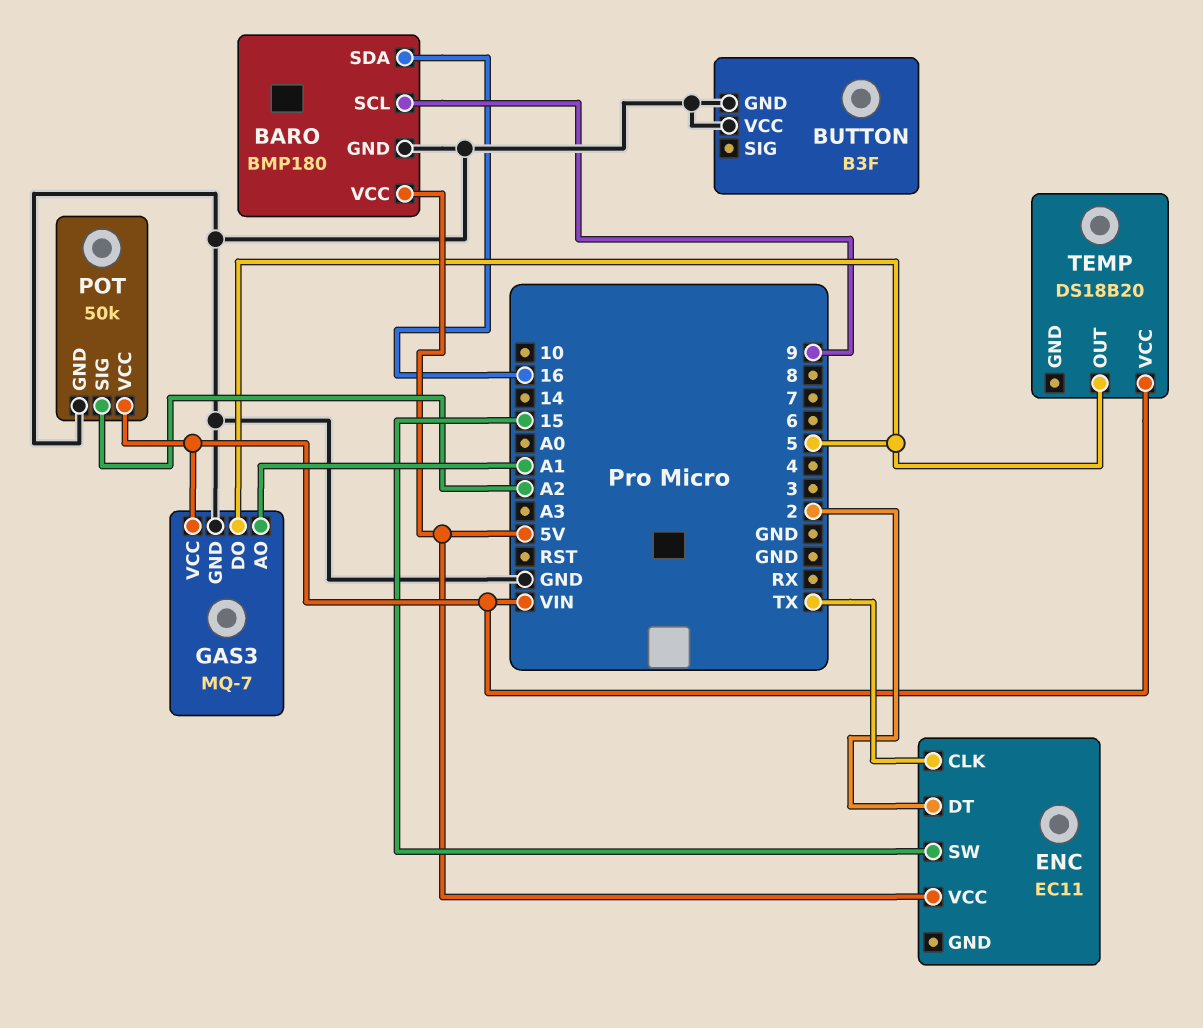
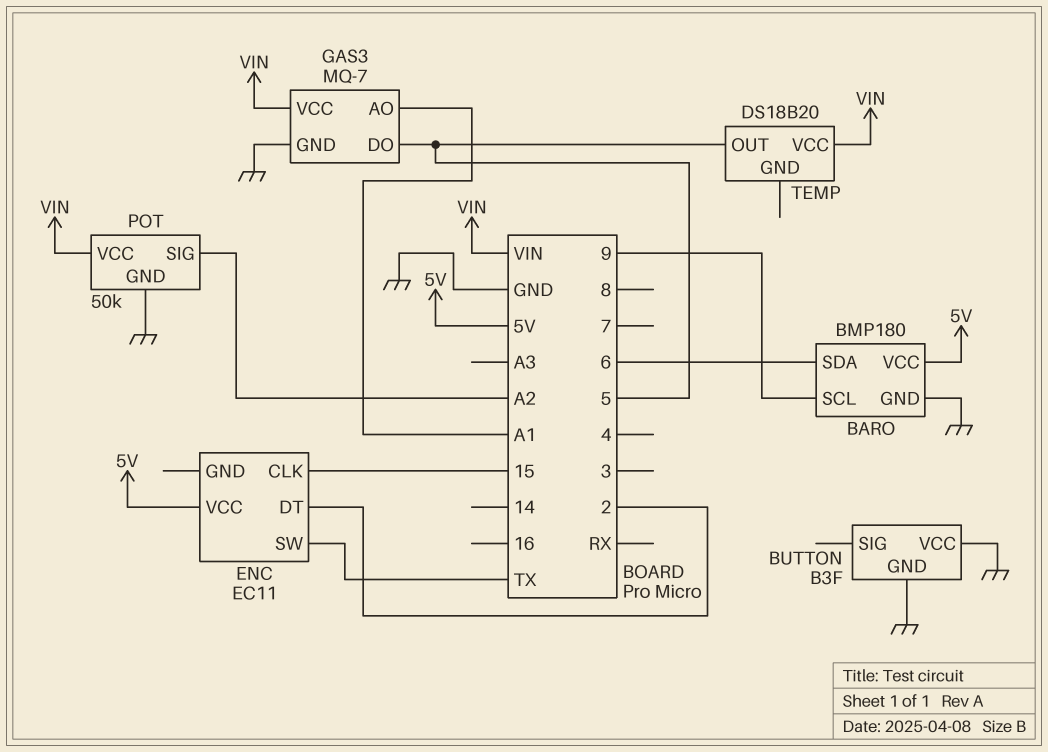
BARO pin SDA: 16 -> 6
ENC pin CLK: TX -> 15
ENC pin SW: 15 -> TX

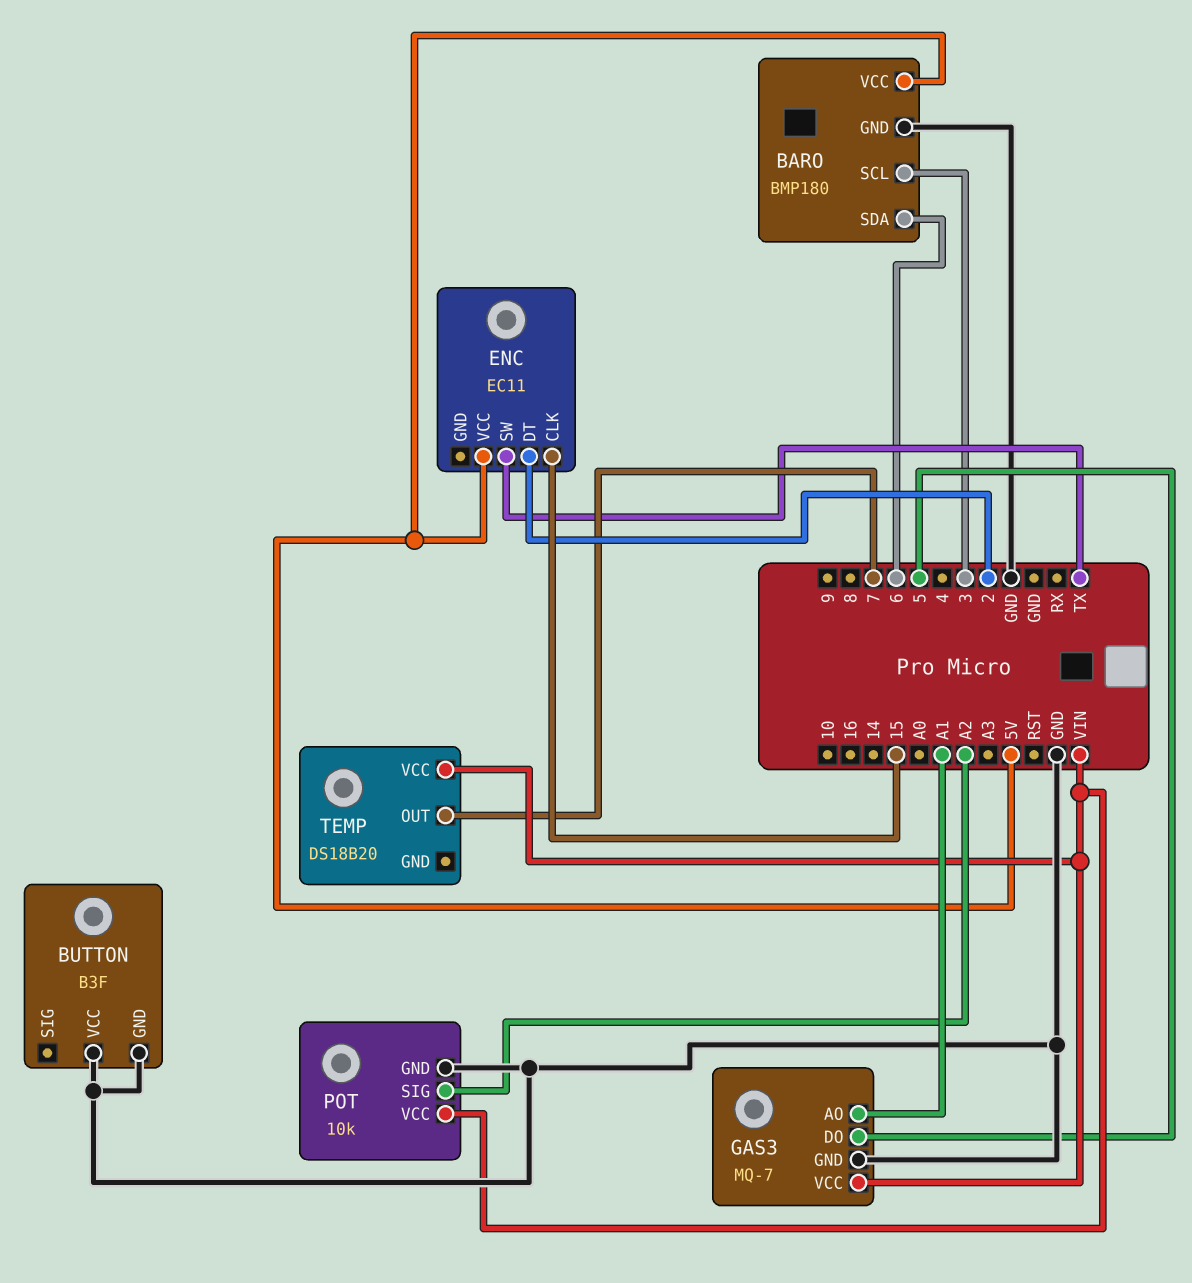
BARO pin SCL: 9 -> 3
POT: 50k -> 10k
TEMP pin OUT: 5 -> 7

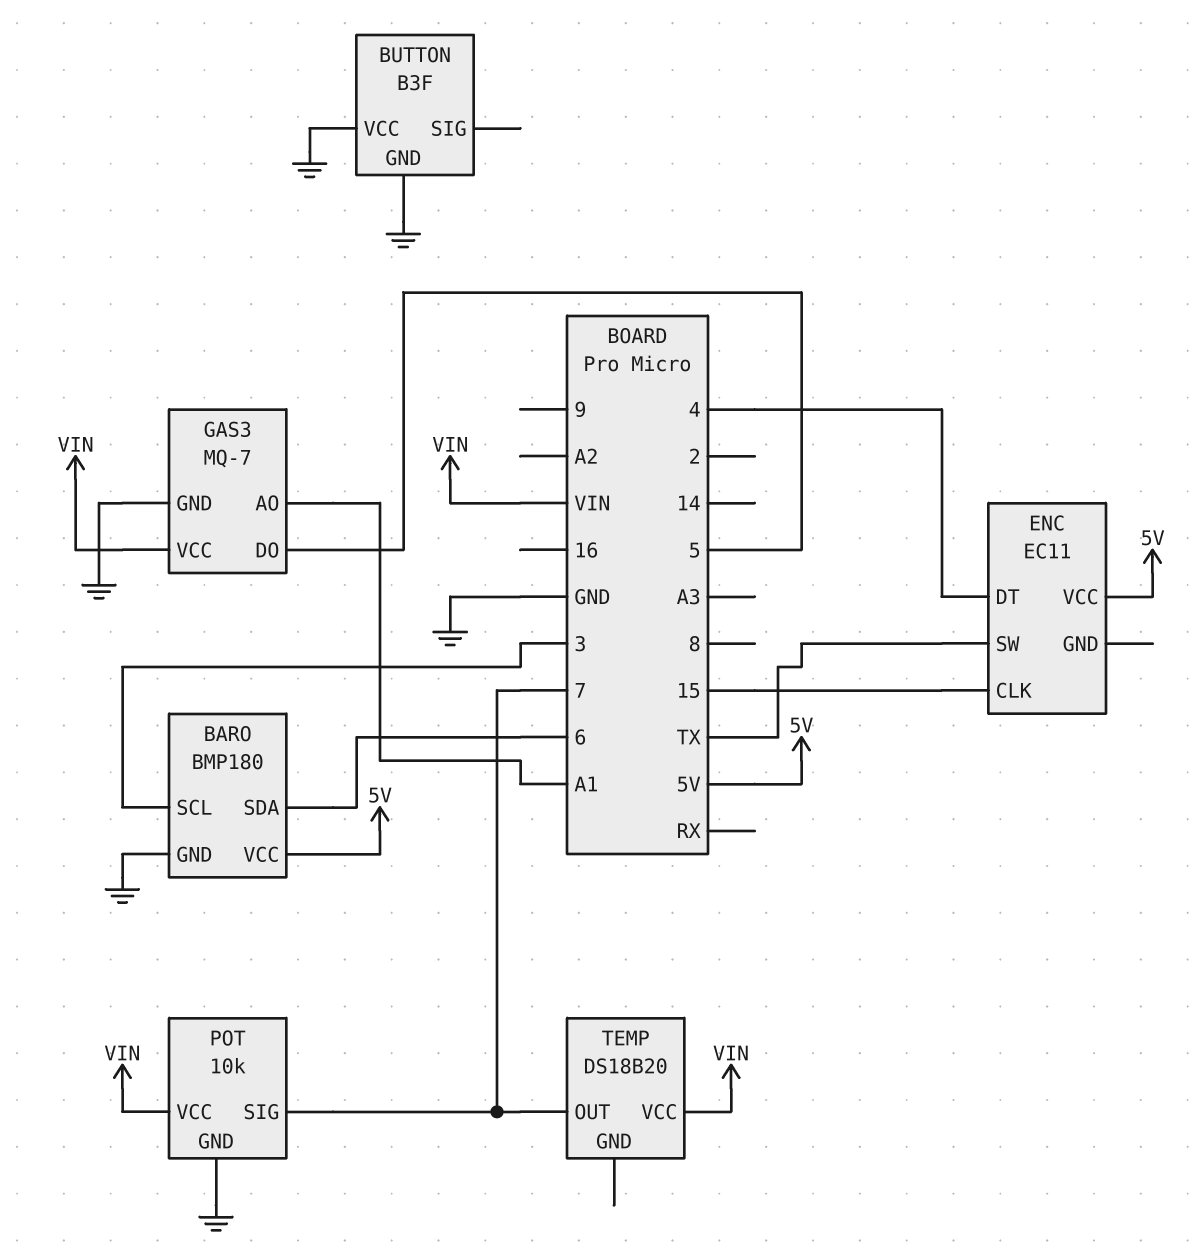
ENC pin DT: 2 -> 4
POT pin SIG: A2 -> 7

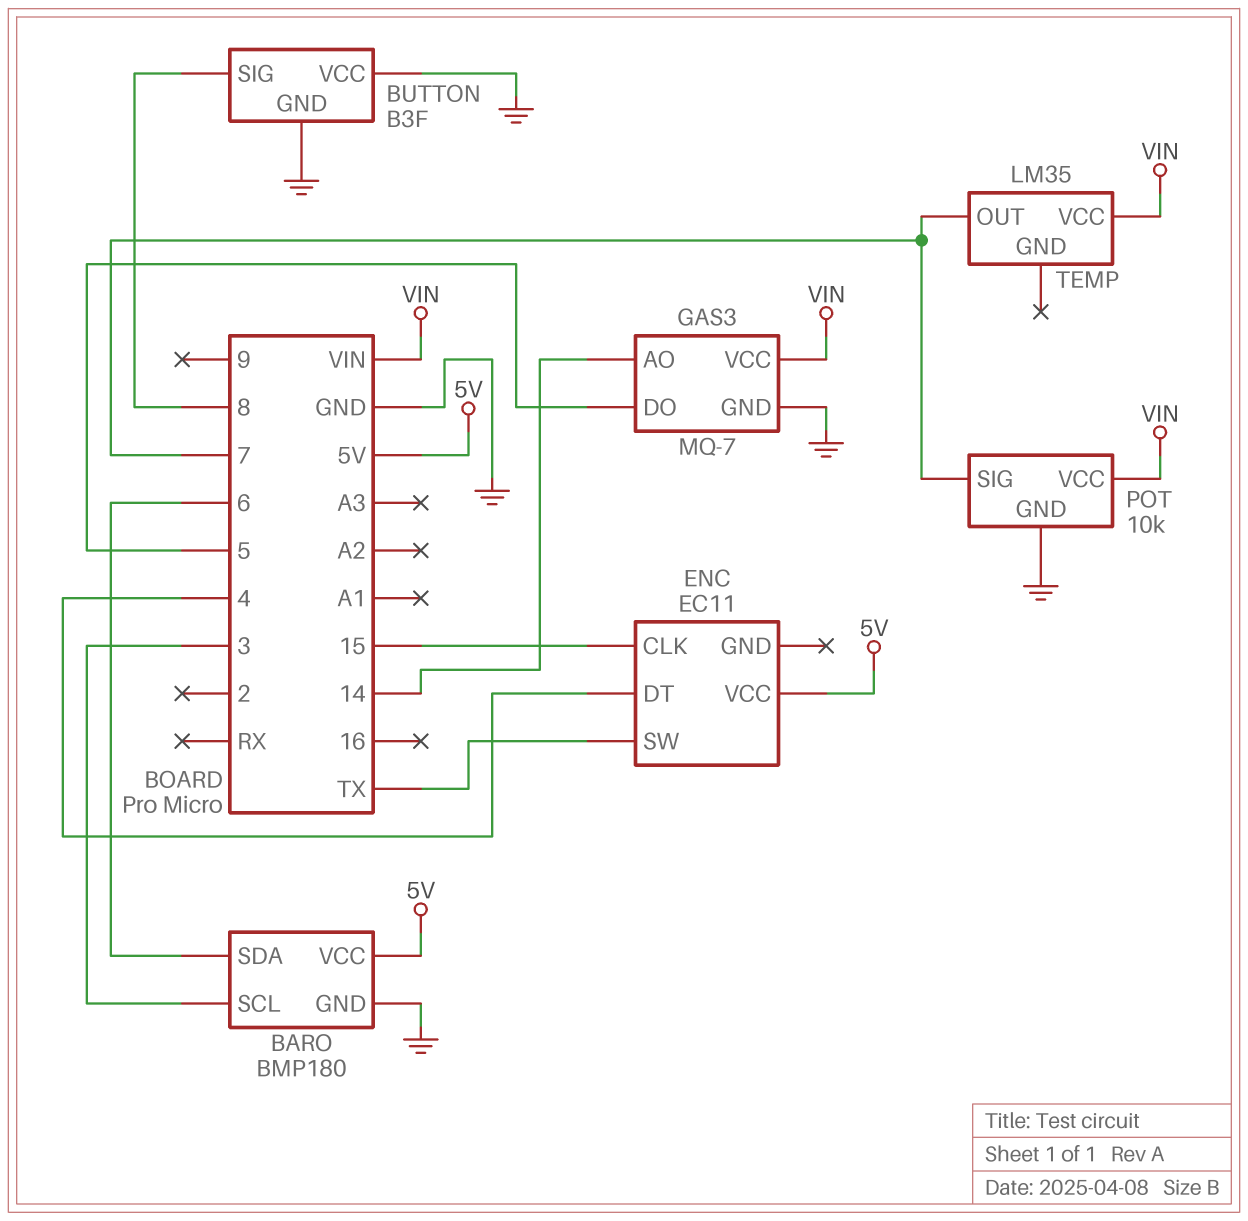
BUTTON pin SIG: none -> 8
GAS3 pin AO: A1 -> 14
TEMP: DS18B20 -> LM35

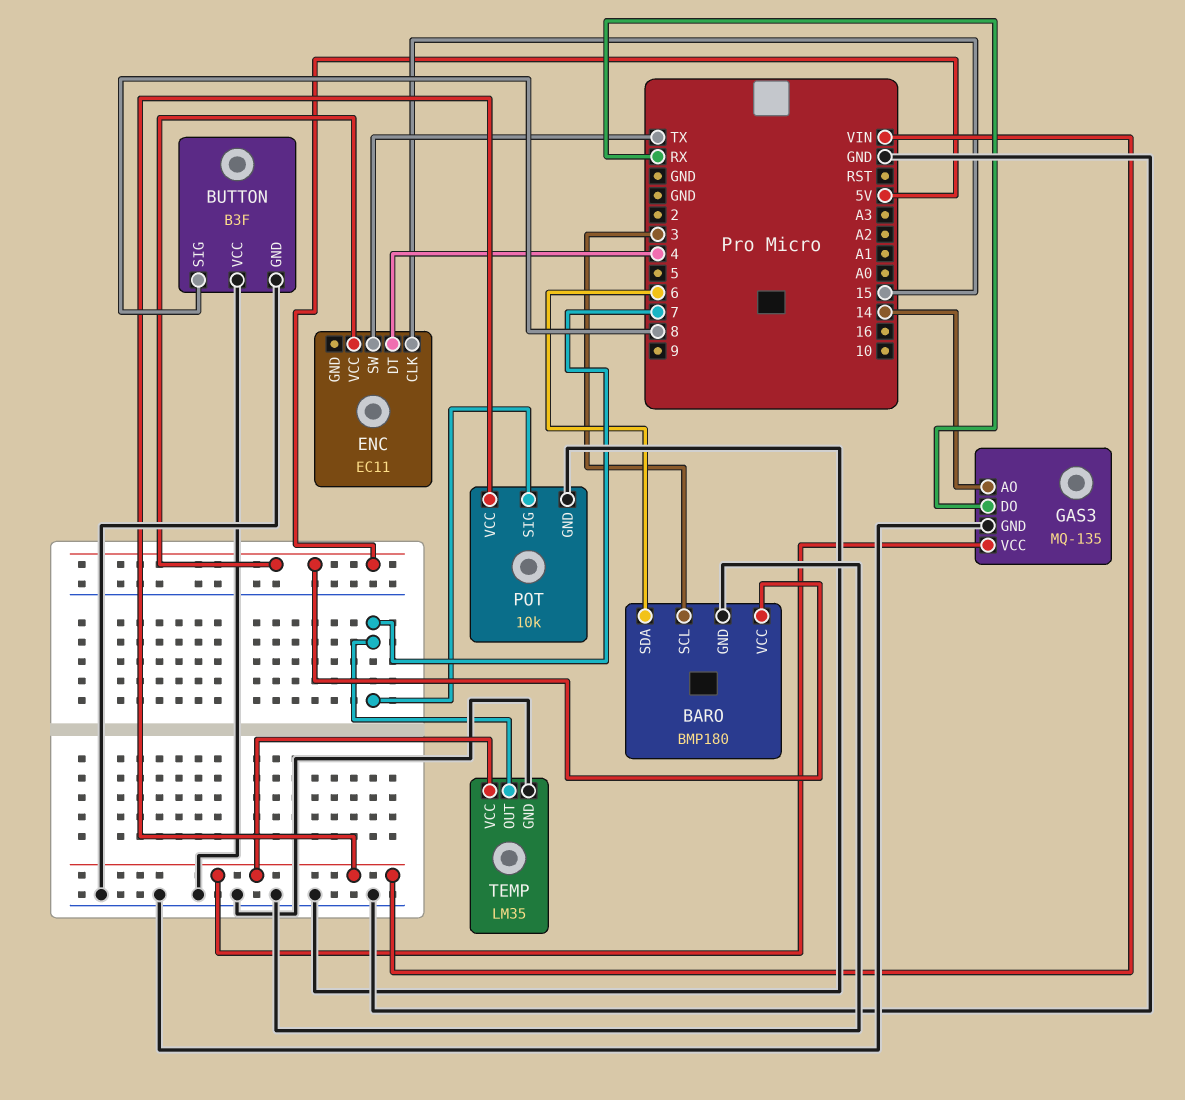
GAS3: MQ-7 -> MQ-135
GAS3 pin DO: 5 -> RX
TEMP pin GND: none -> GND

